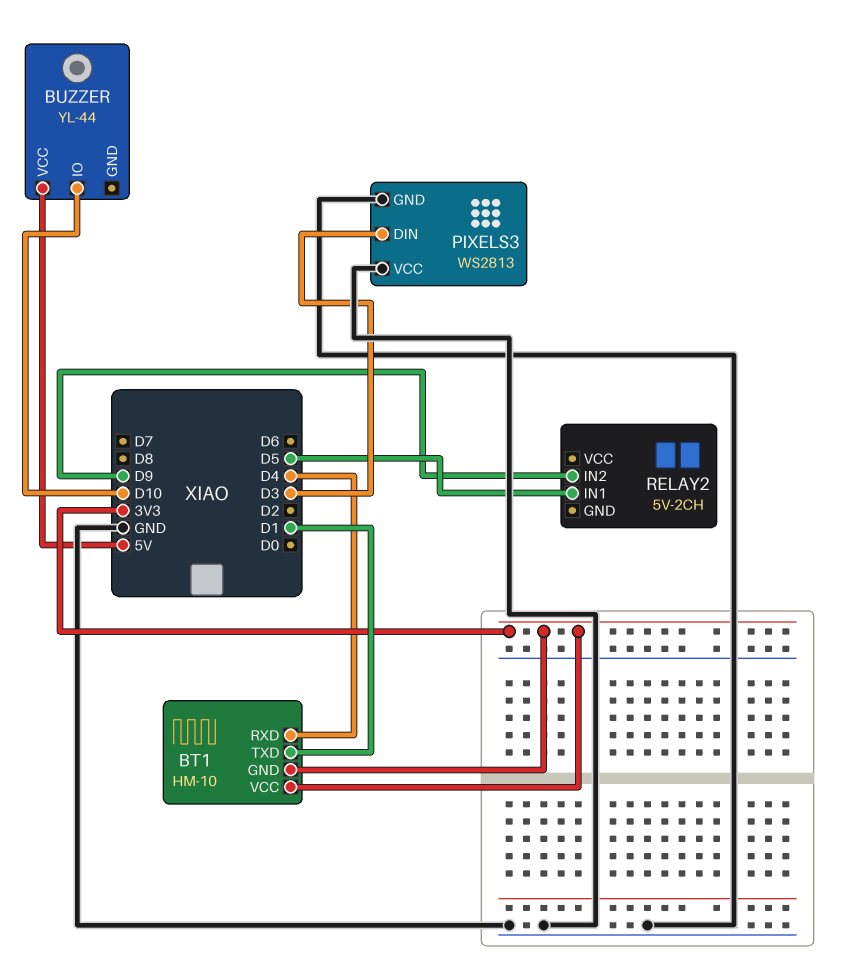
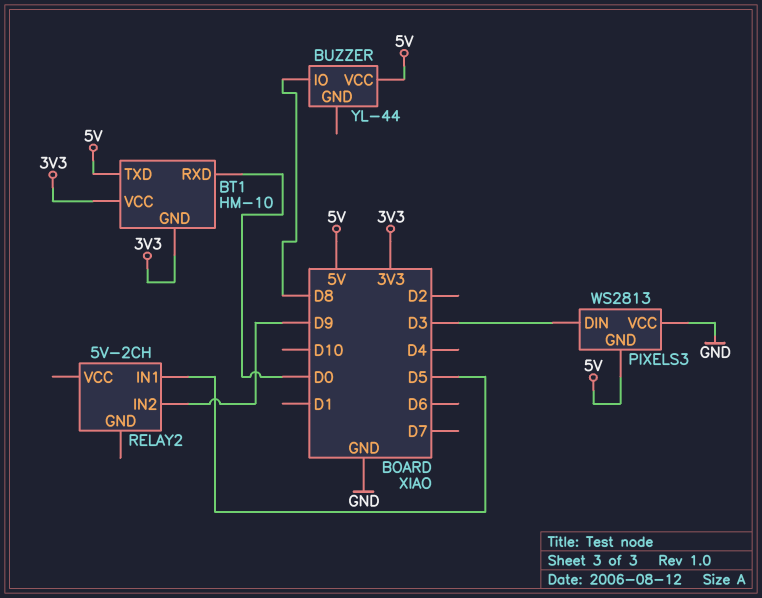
BT1 pin RXD: D4 -> D0
BT1 pin TXD: D1 -> 5V
BUZZER pin IO: D10 -> D8
PIXELS3 pin GND: GND -> 5V

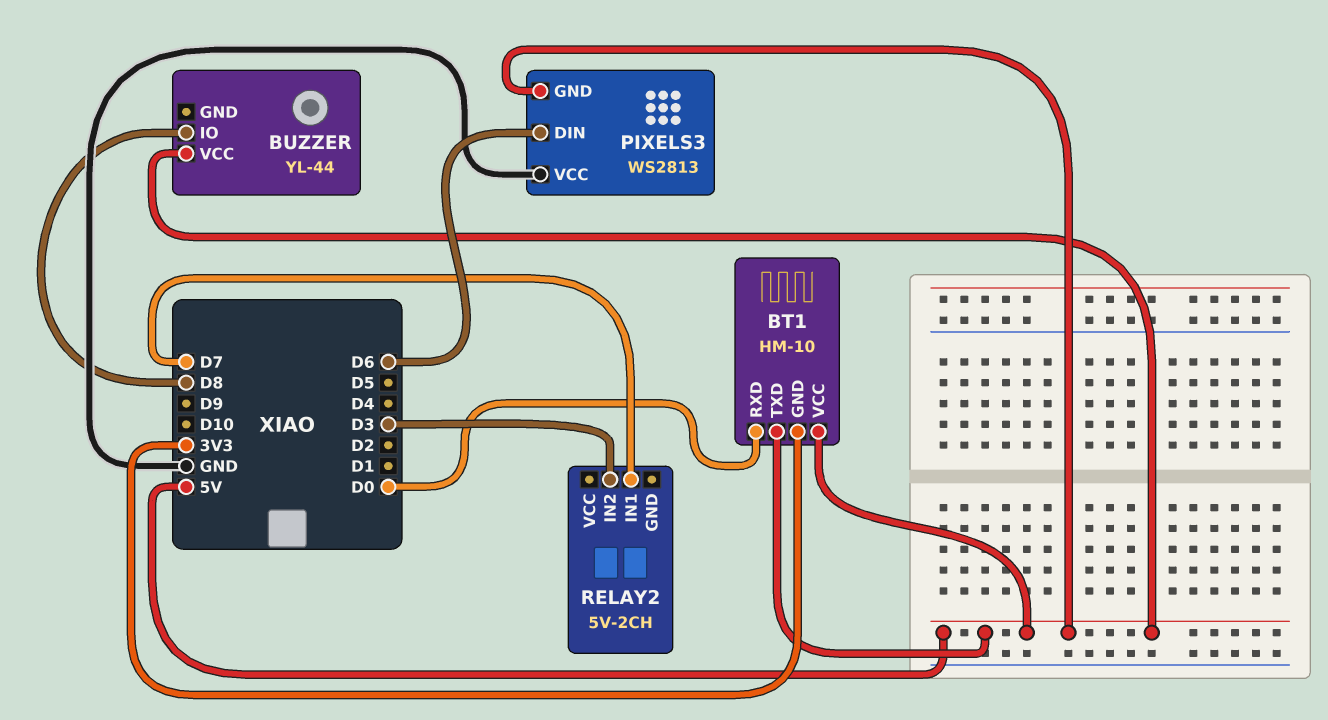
BT1 pin VCC: 3V3 -> 5V
PIXELS3 pin DIN: D3 -> D6
RELAY2 pin IN1: D5 -> D7
RELAY2 pin IN2: D9 -> D3

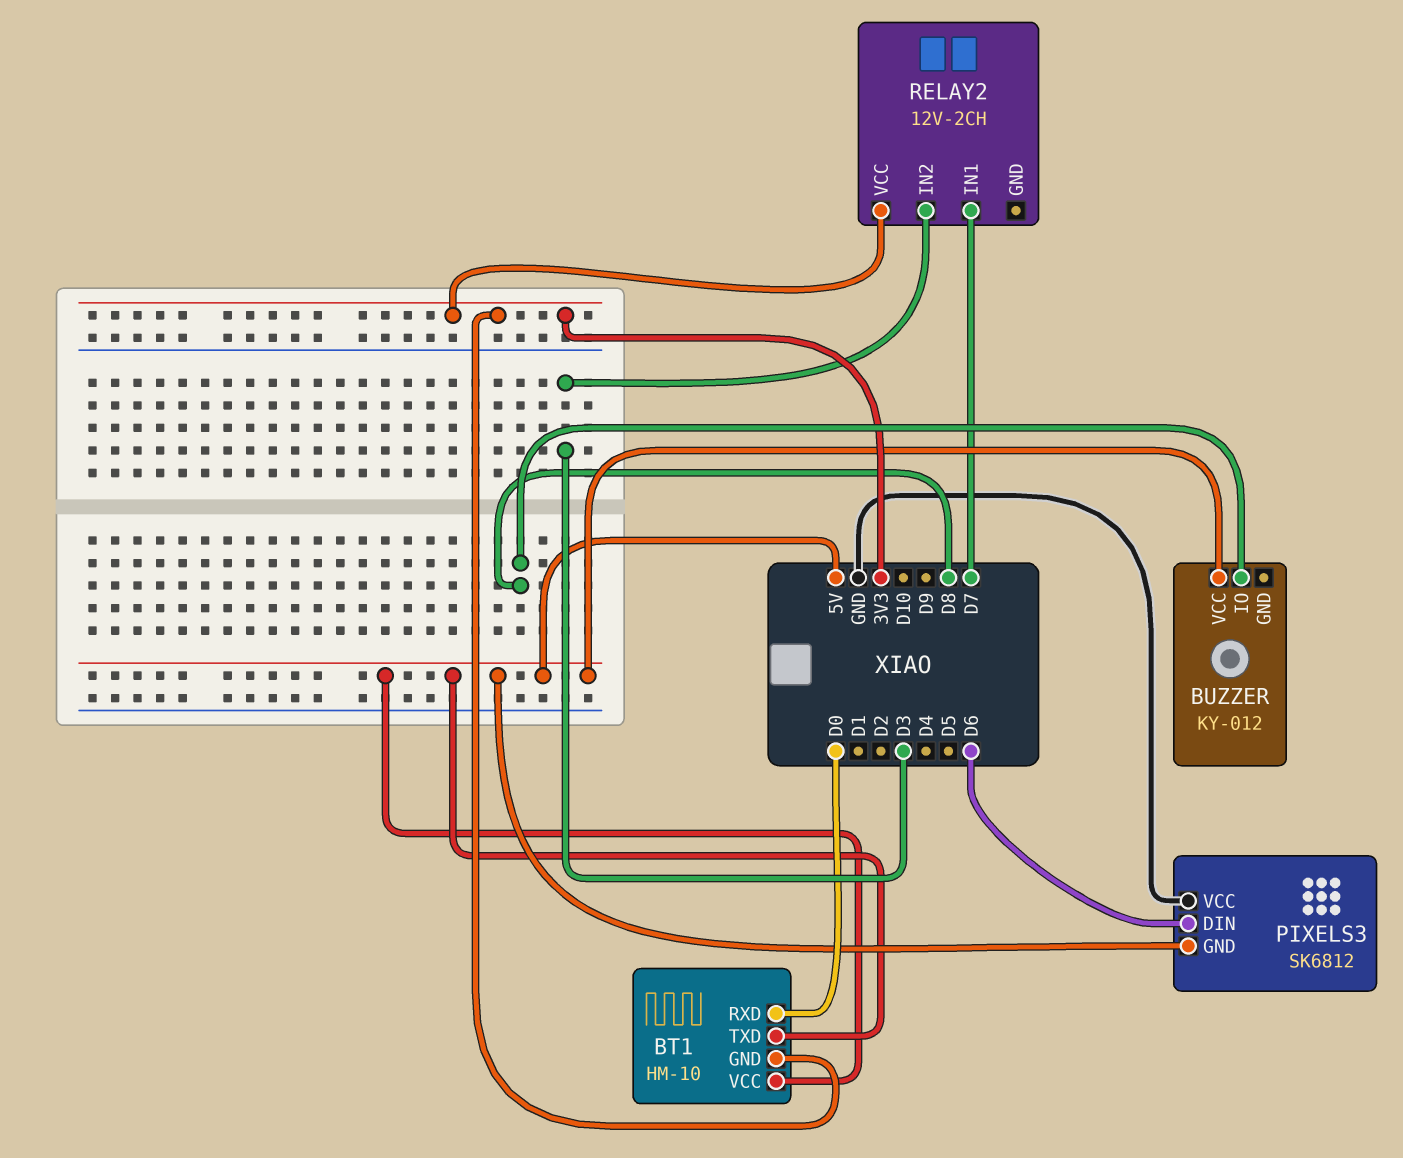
BUZZER: YL-44 -> KY-012
PIXELS3: WS2813 -> SK6812
RELAY2: 5V-2CH -> 12V-2CH
RELAY2 pin VCC: none -> 3V3

